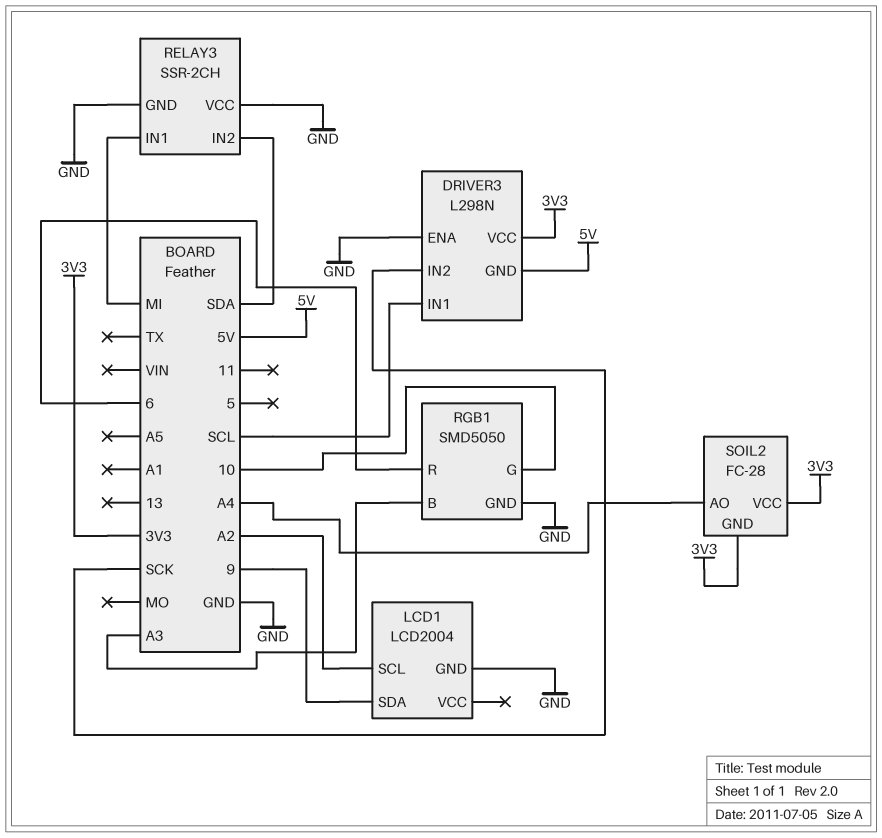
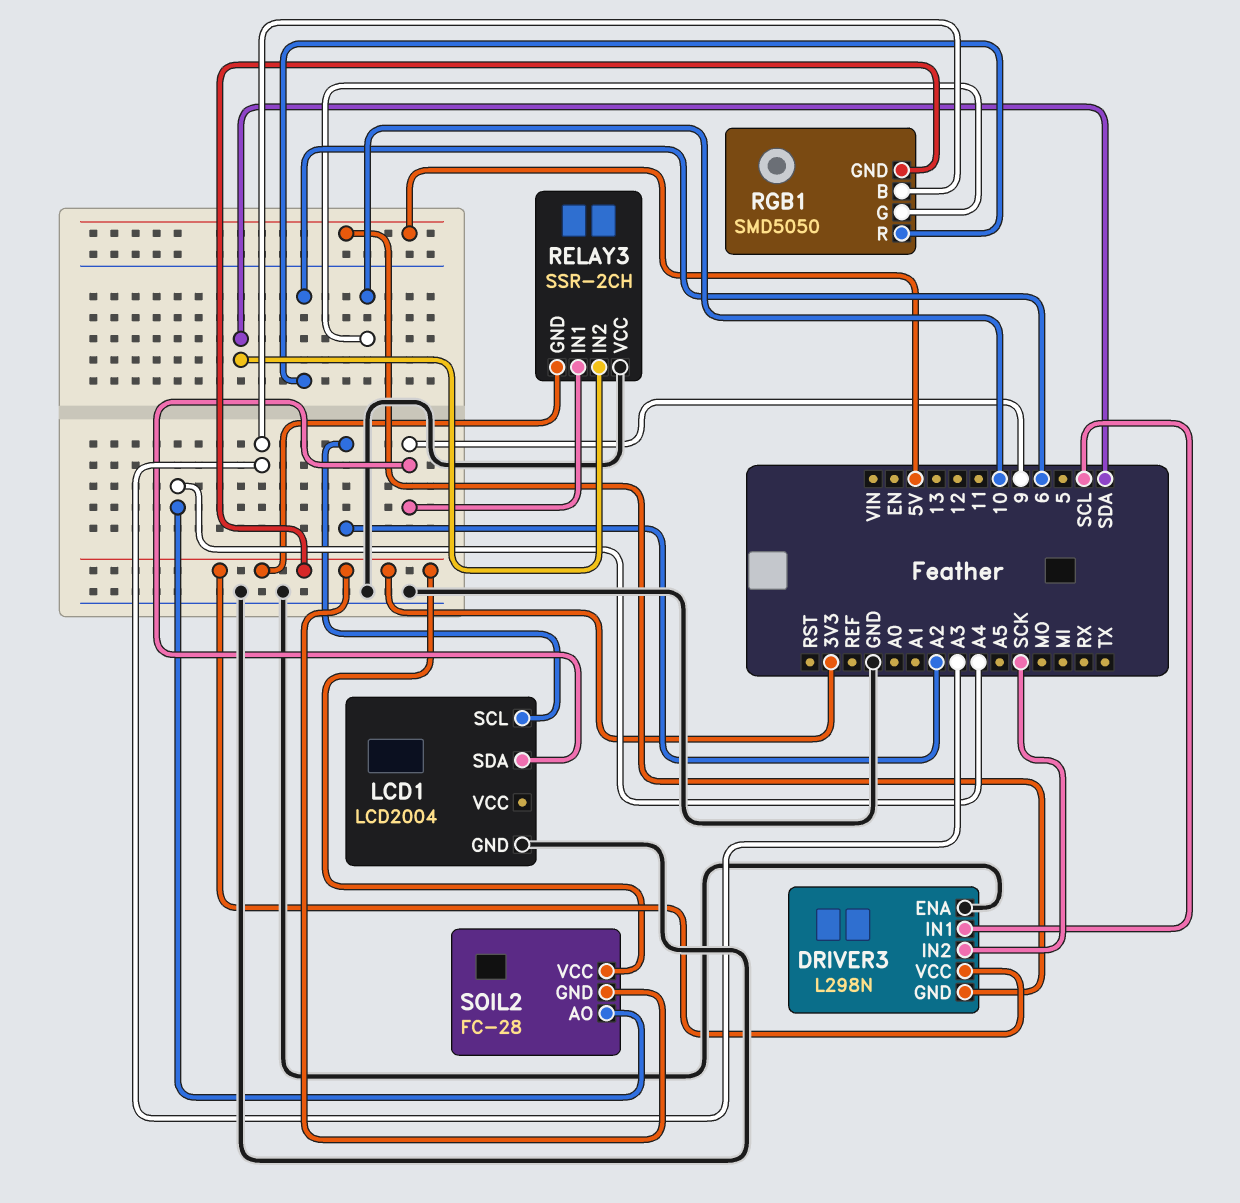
RELAY3 pin GND: GND -> 3V3
RELAY3 pin IN1: MI -> 9
RGB1 pin GND: GND -> 3V3

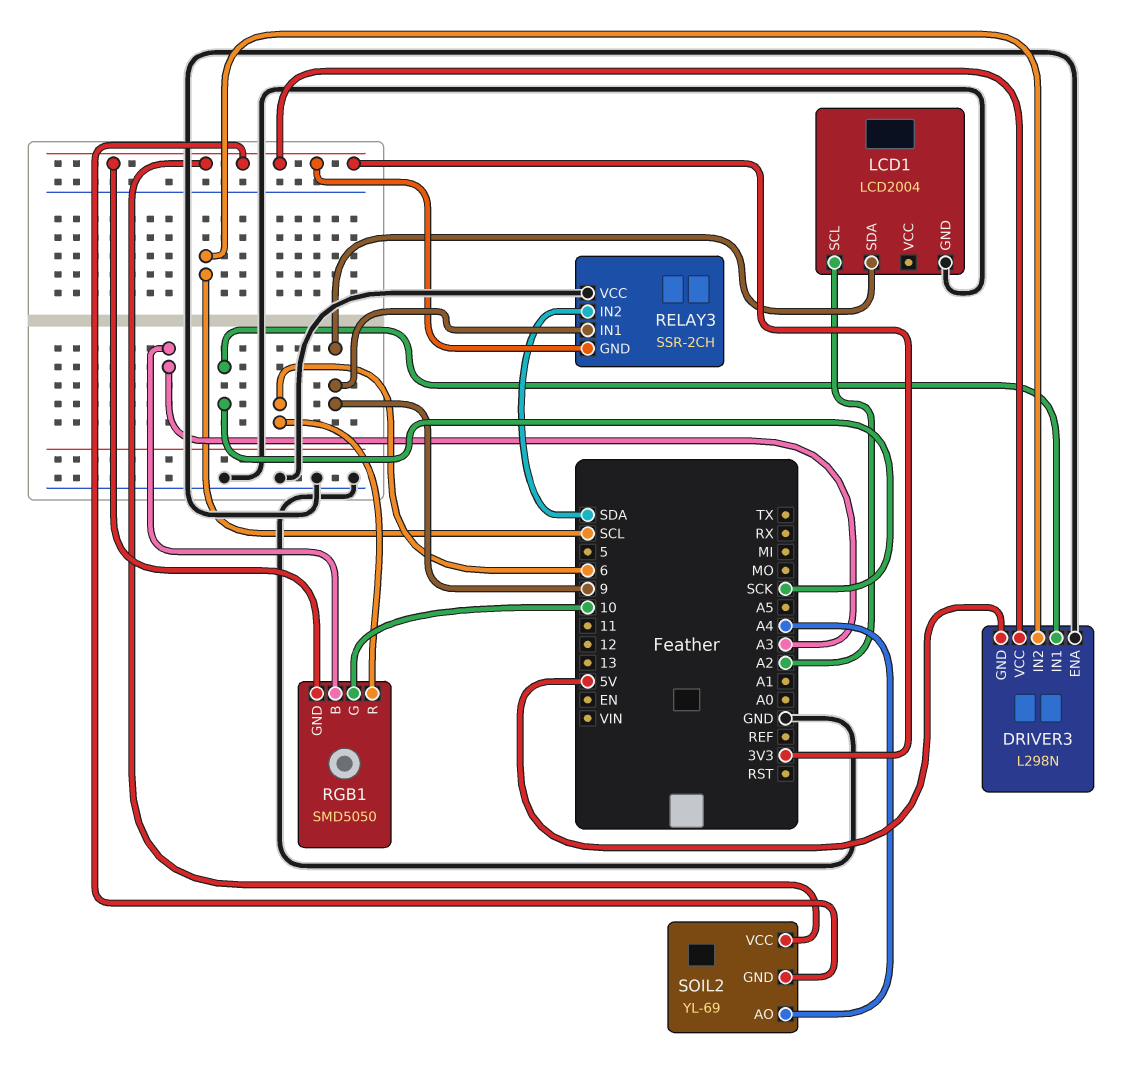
DRIVER3 pin IN1: SCL -> SCK
DRIVER3 pin IN2: SCK -> SCL
SOIL2: FC-28 -> YL-69

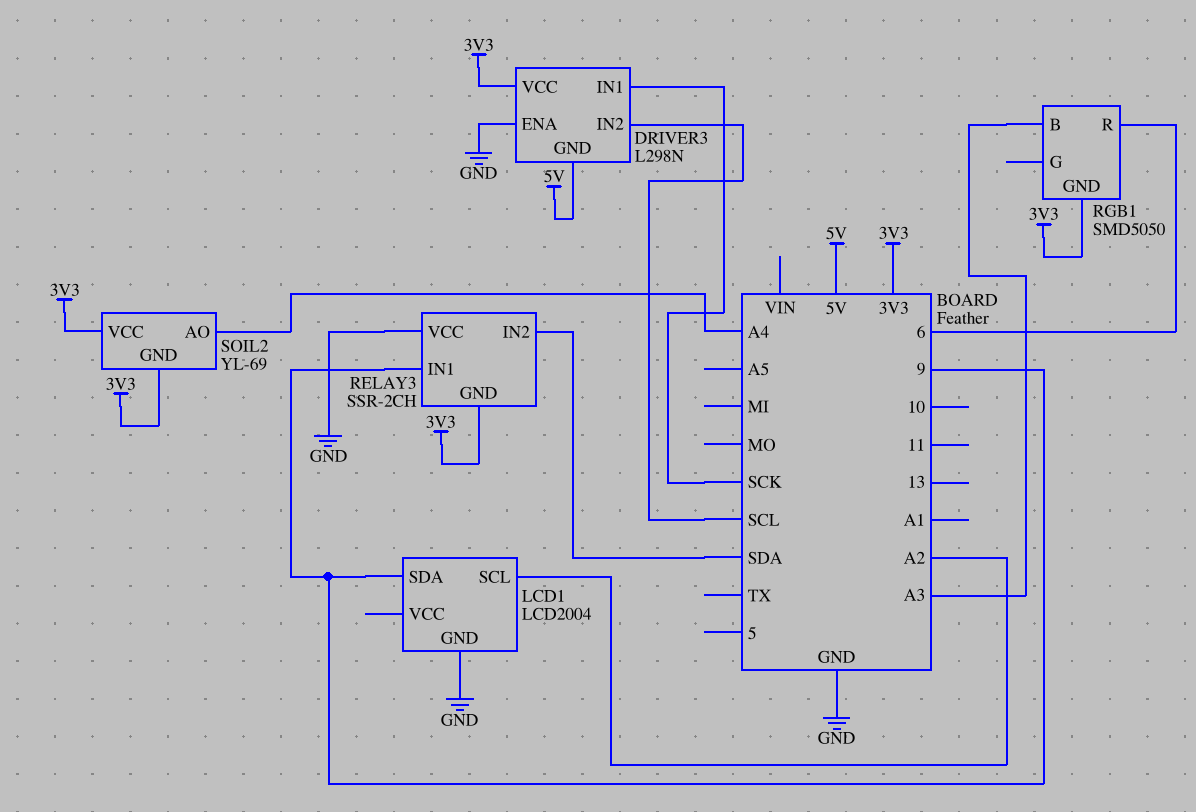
RGB1 pin G: 10 -> none

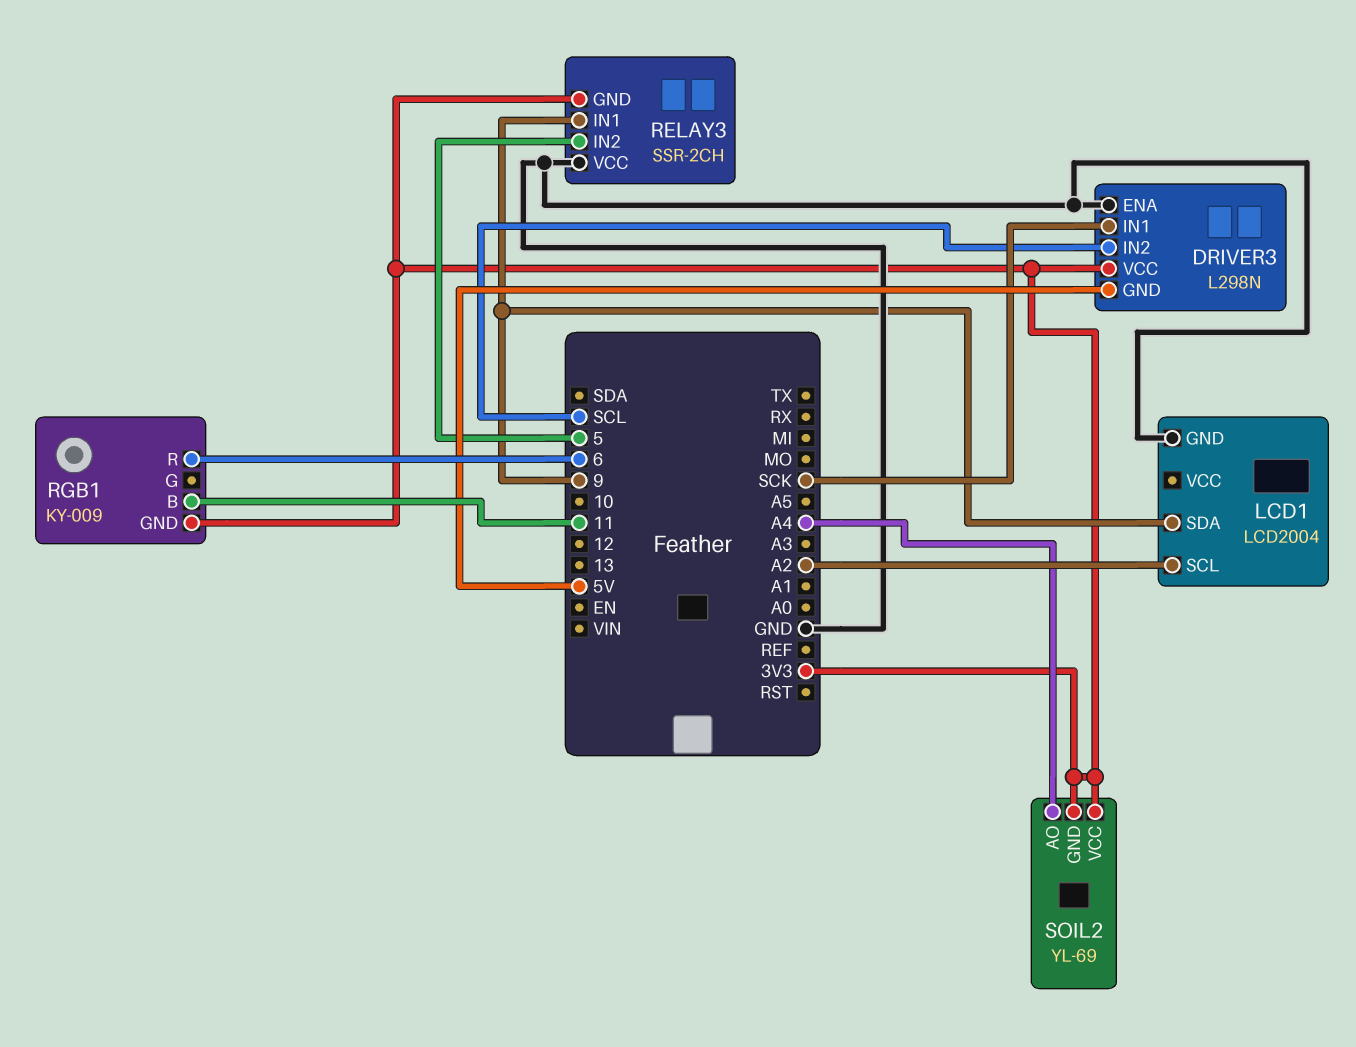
RELAY3 pin IN2: SDA -> 5
RGB1: SMD5050 -> KY-009
RGB1 pin B: A3 -> 11

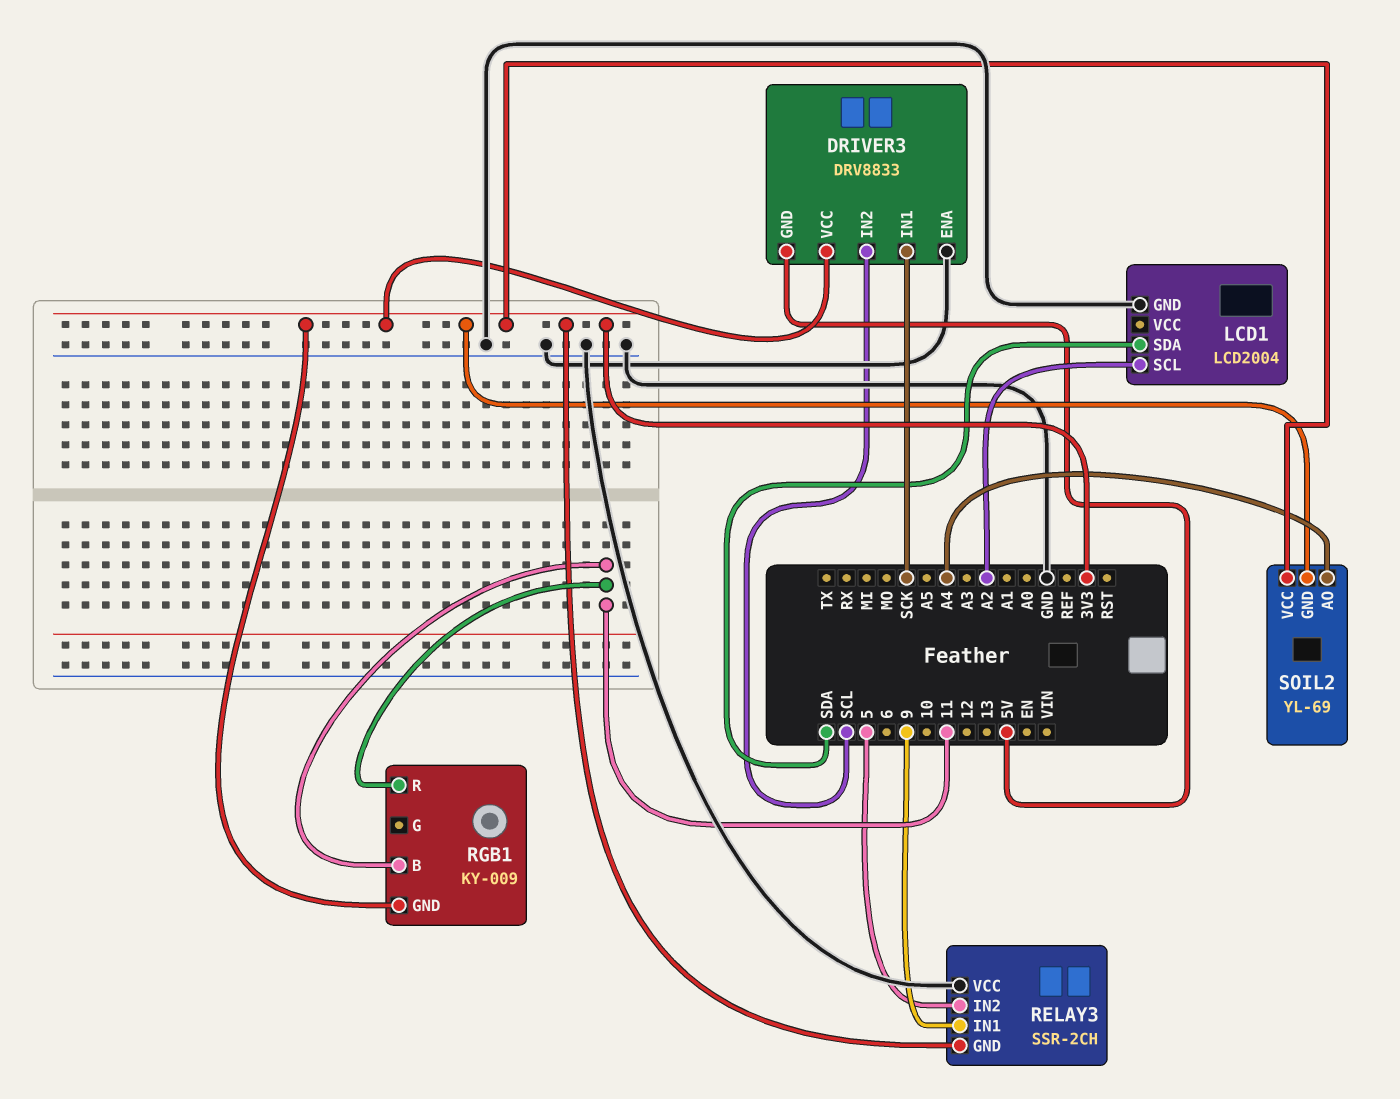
DRIVER3: L298N -> DRV8833
LCD1 pin SDA: 9 -> SDA
RGB1 pin R: 6 -> 11

